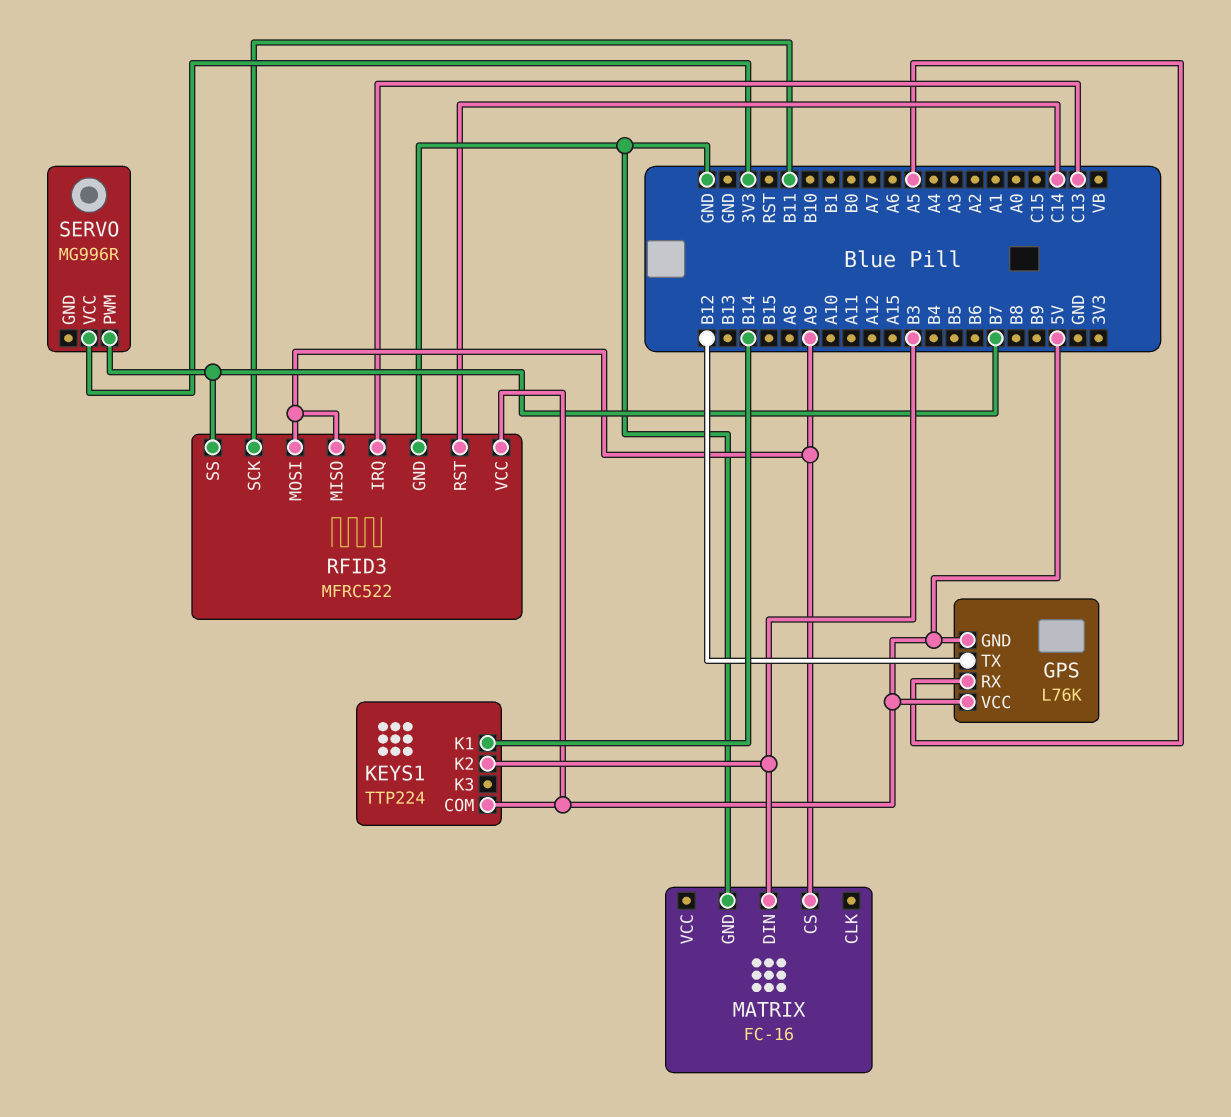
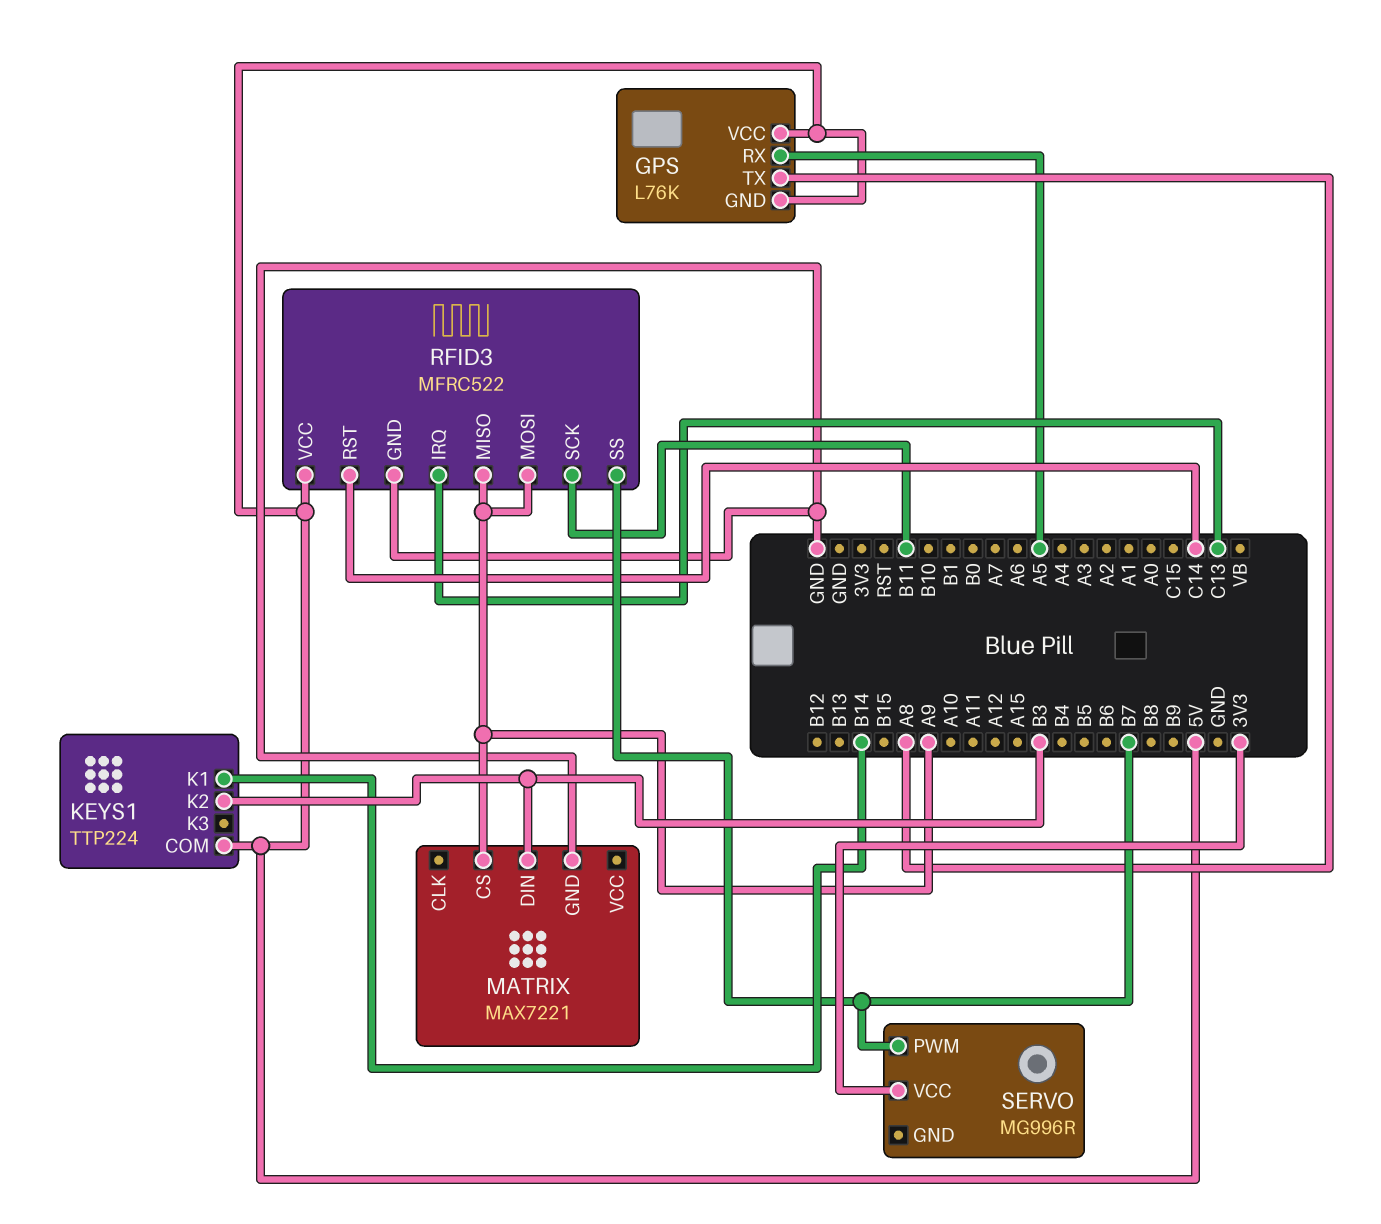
GPS pin TX: B12 -> A8
MATRIX: FC-16 -> MAX7221

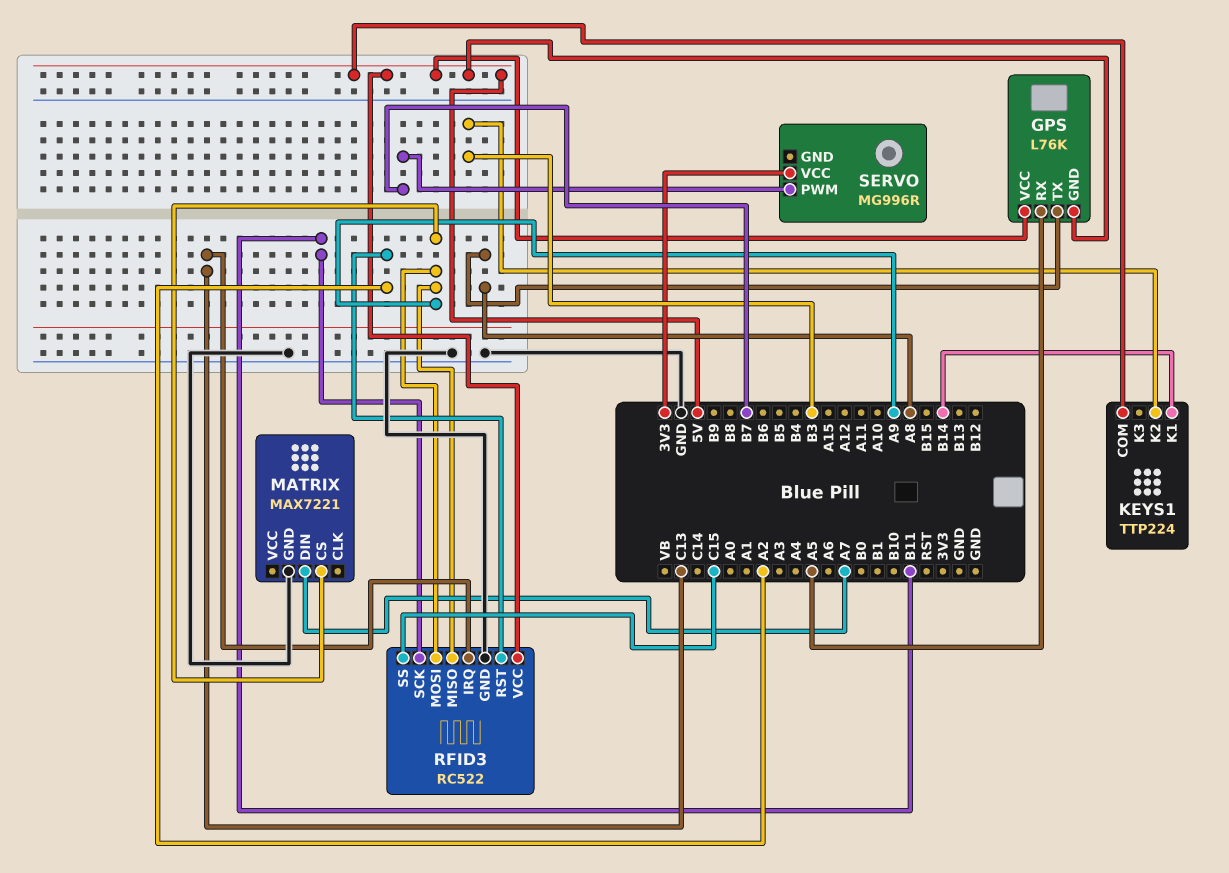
MATRIX pin DIN: B3 -> A7
RFID3: MFRC522 -> RC522
RFID3 pin RST: C14 -> A2
RFID3 pin SS: B7 -> C15

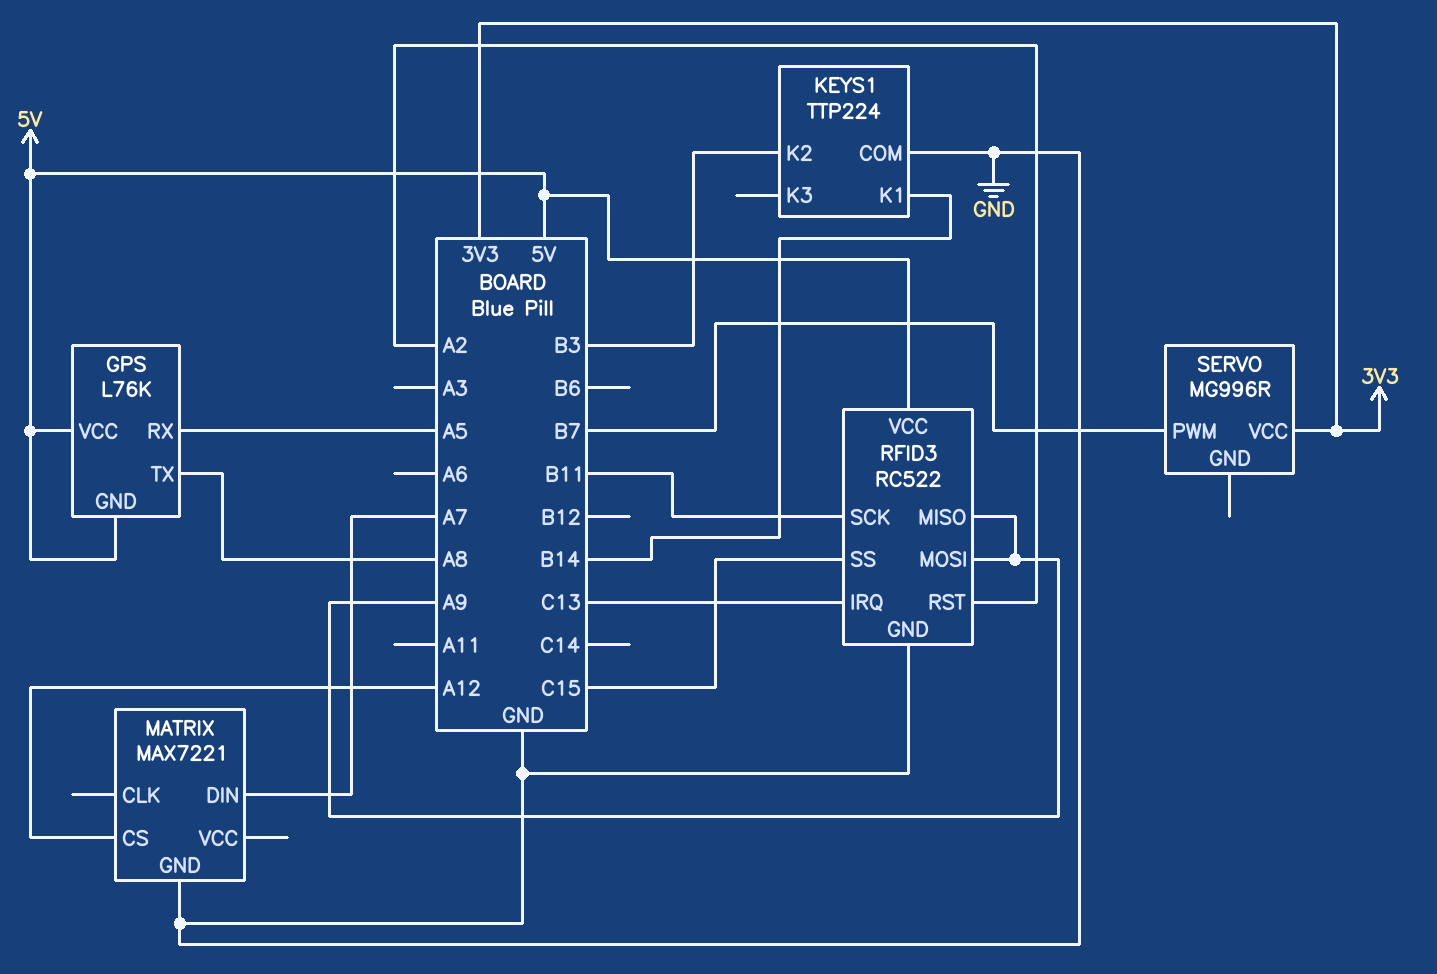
KEYS1 pin COM: 5V -> GND
MATRIX pin CS: A9 -> A12

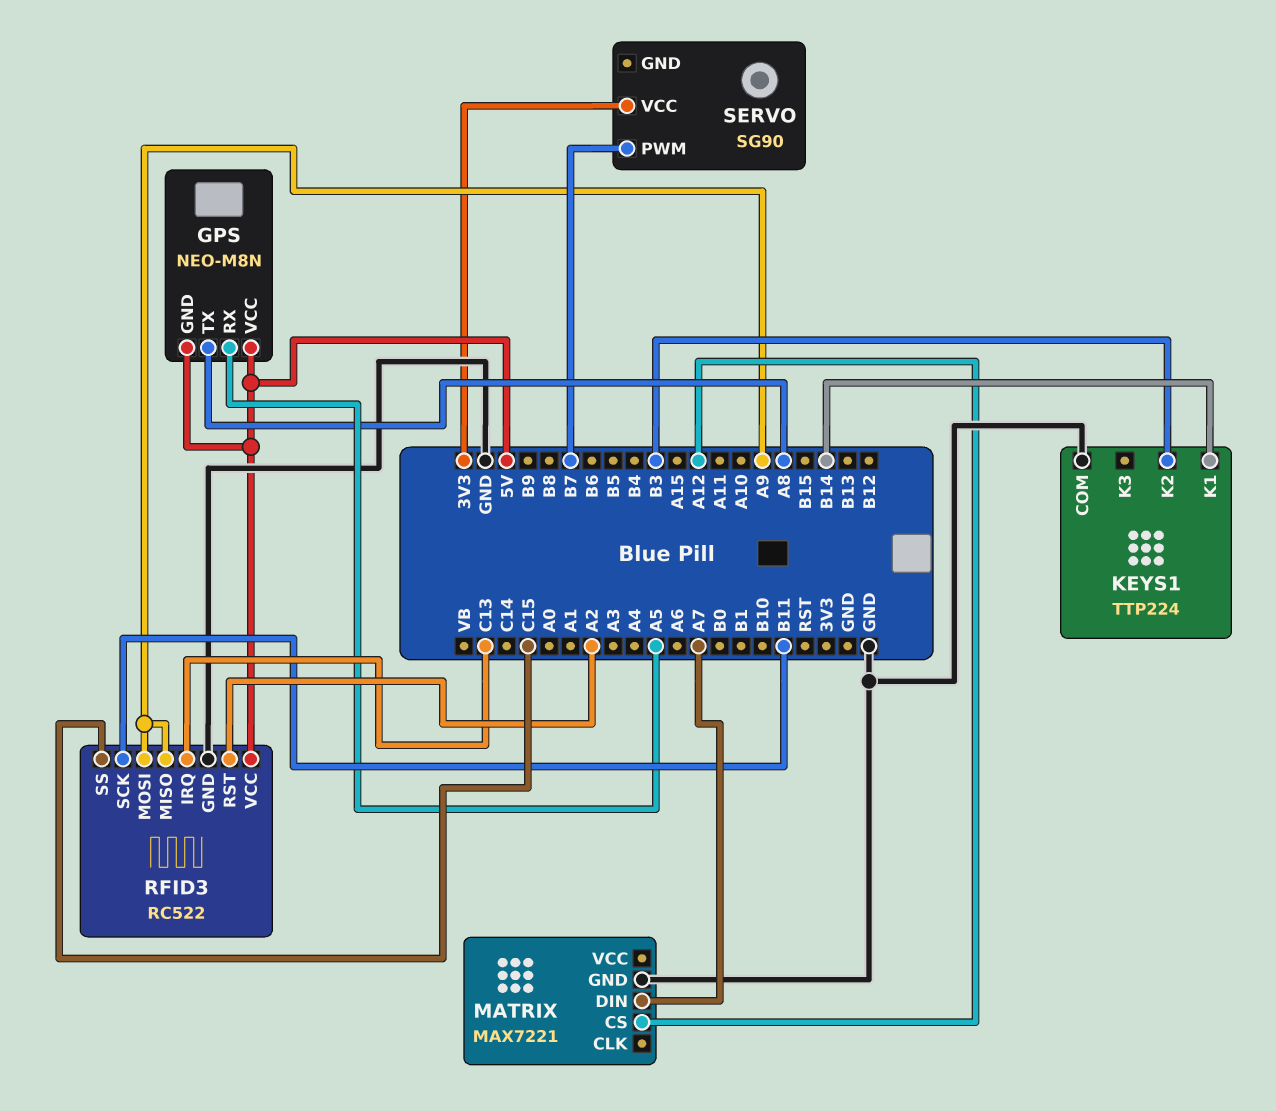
GPS: L76K -> NEO-M8N
SERVO: MG996R -> SG90

